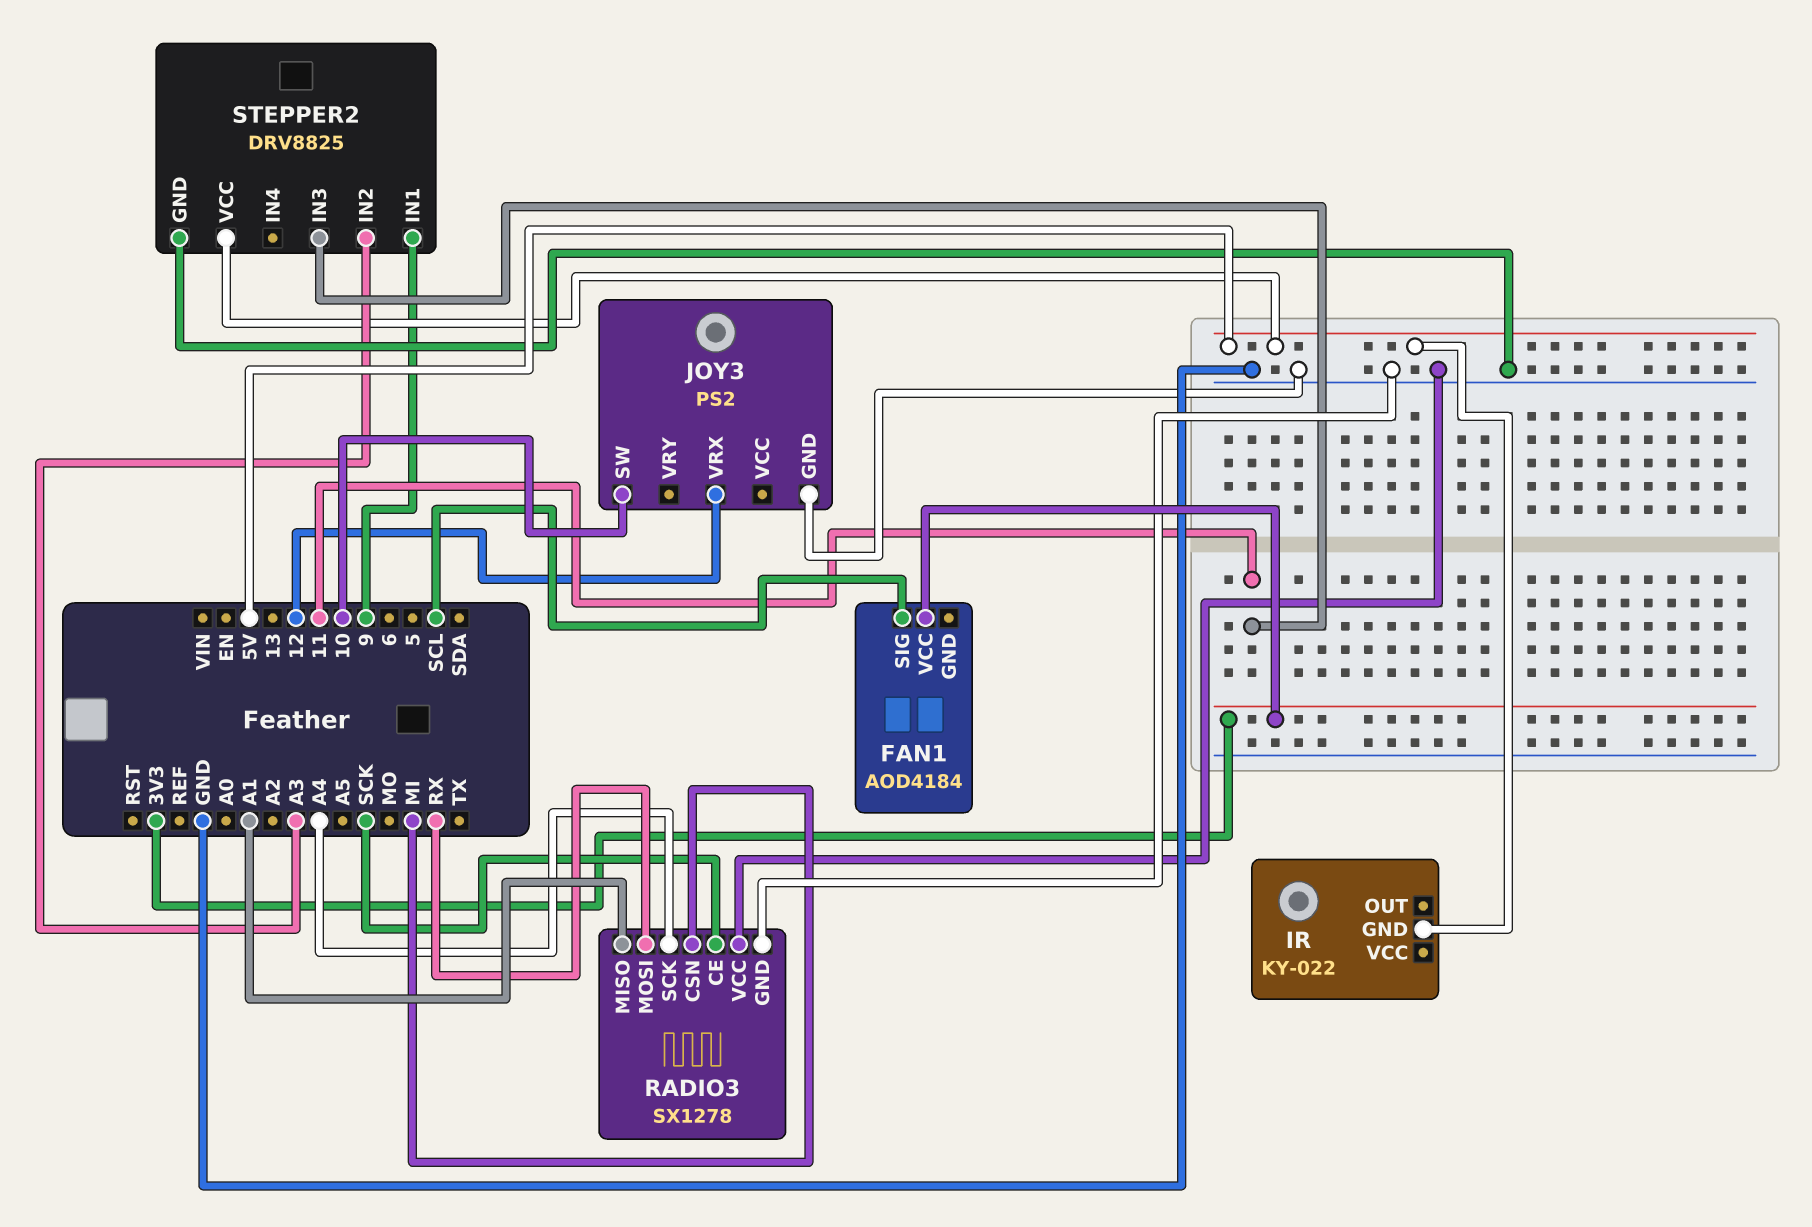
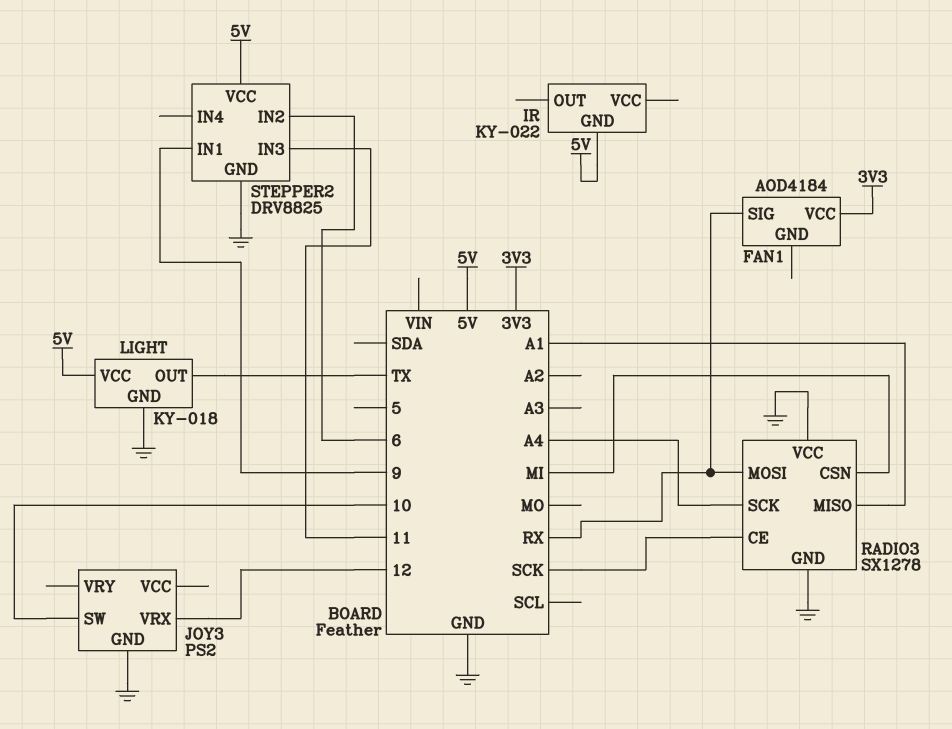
FAN1 pin SIG: SCL -> RX
LIGHT: none -> KY-018
LIGHT pin GND: none -> GND
LIGHT pin OUT: none -> TX
LIGHT pin VCC: none -> 5V
STEPPER2 pin IN2: A3 -> 6

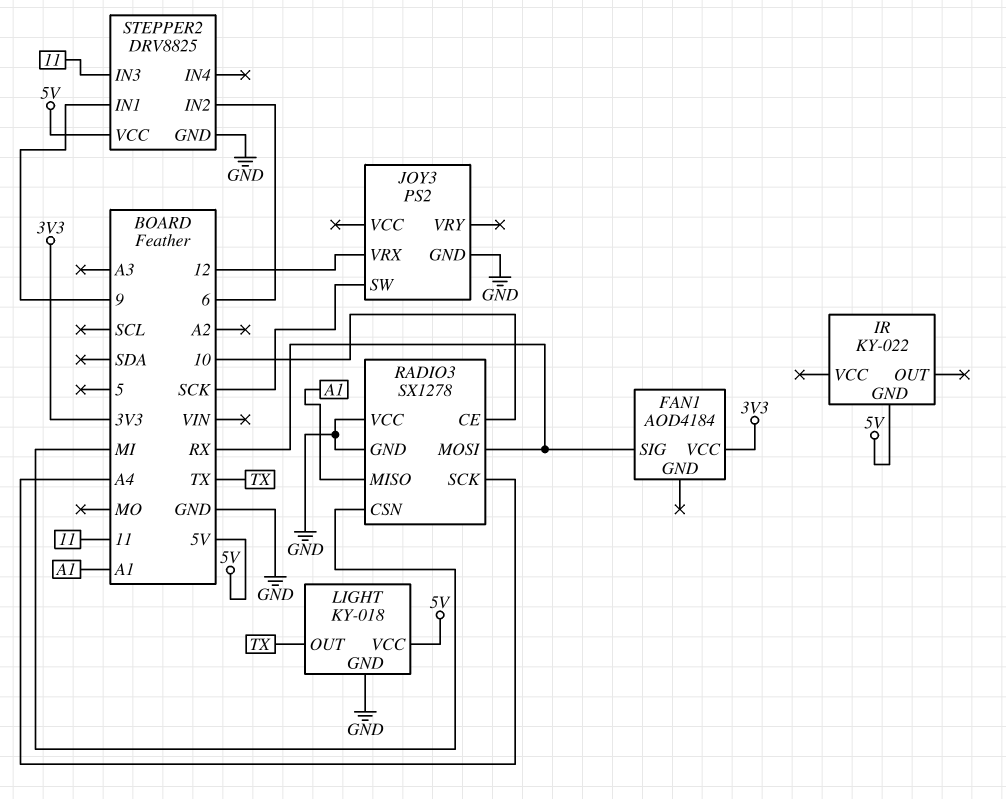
JOY3 pin SW: 10 -> SCK
RADIO3 pin CE: SCK -> 10

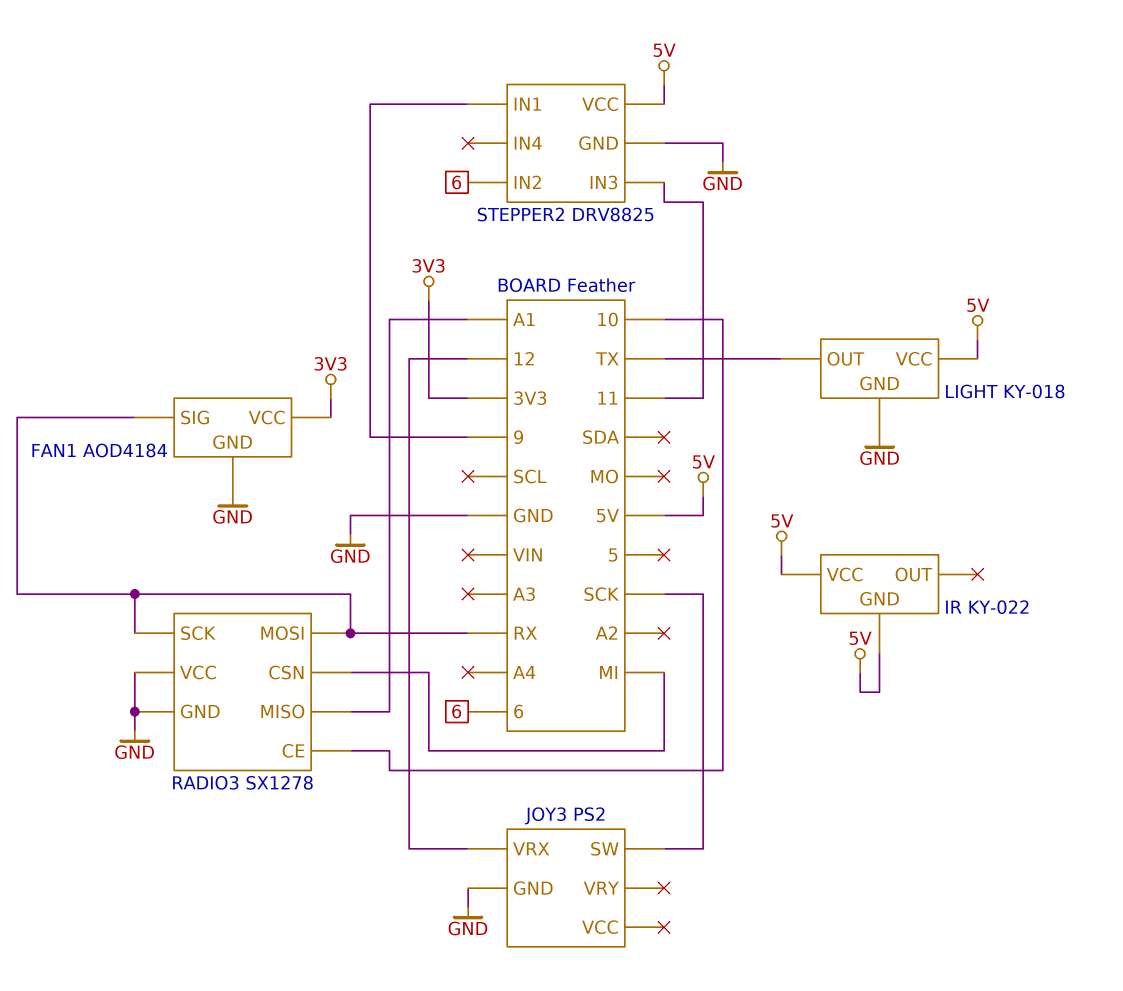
FAN1 pin GND: none -> GND
IR pin VCC: none -> 5V
RADIO3 pin SCK: A4 -> RX

